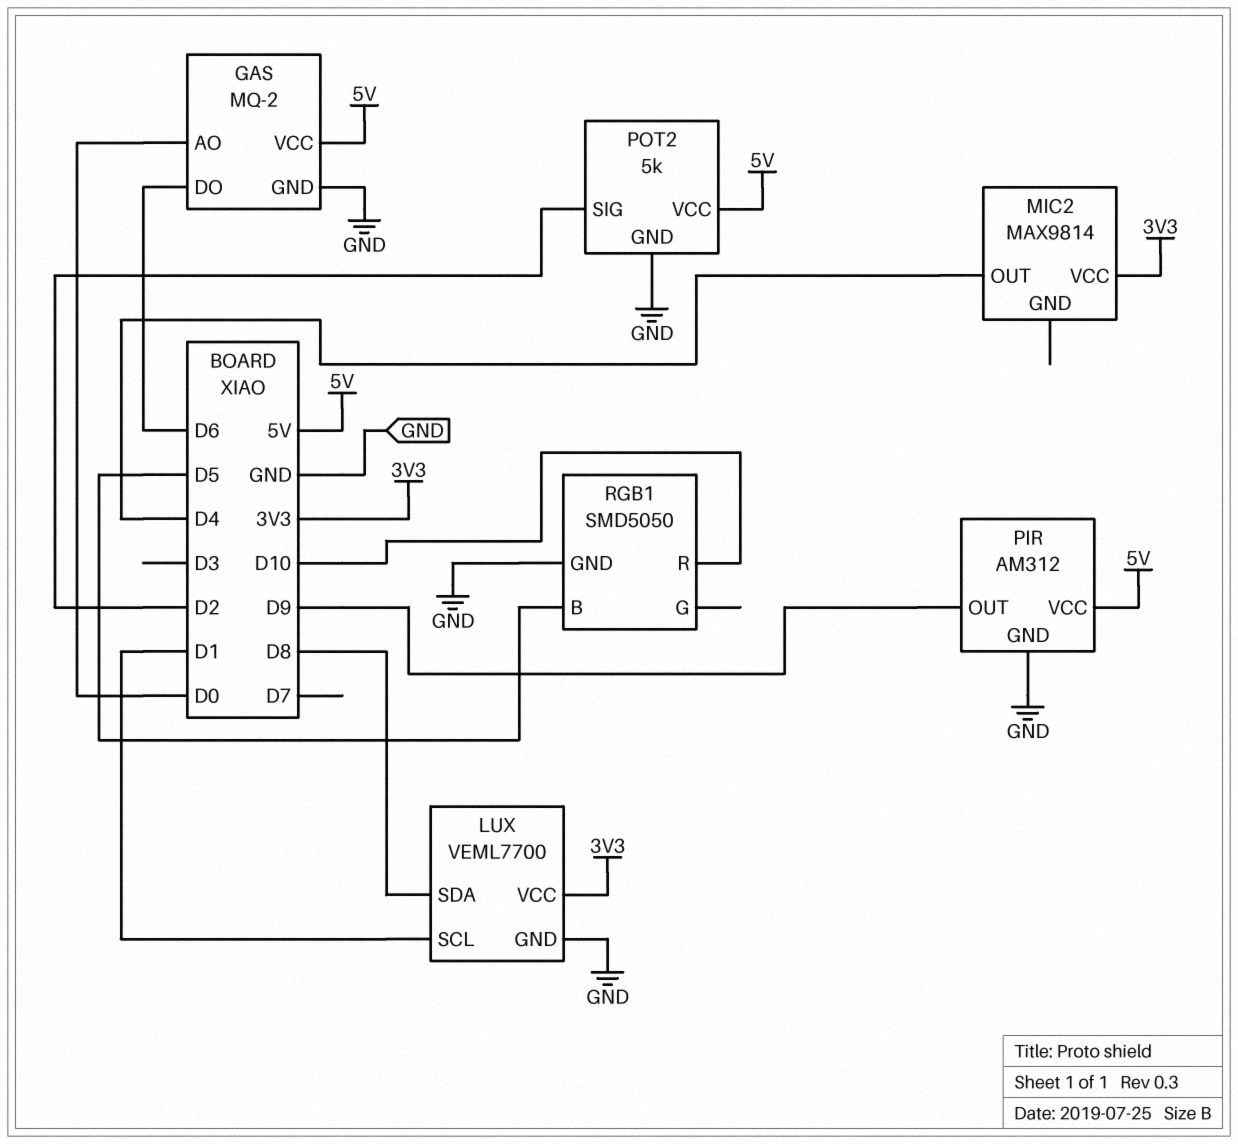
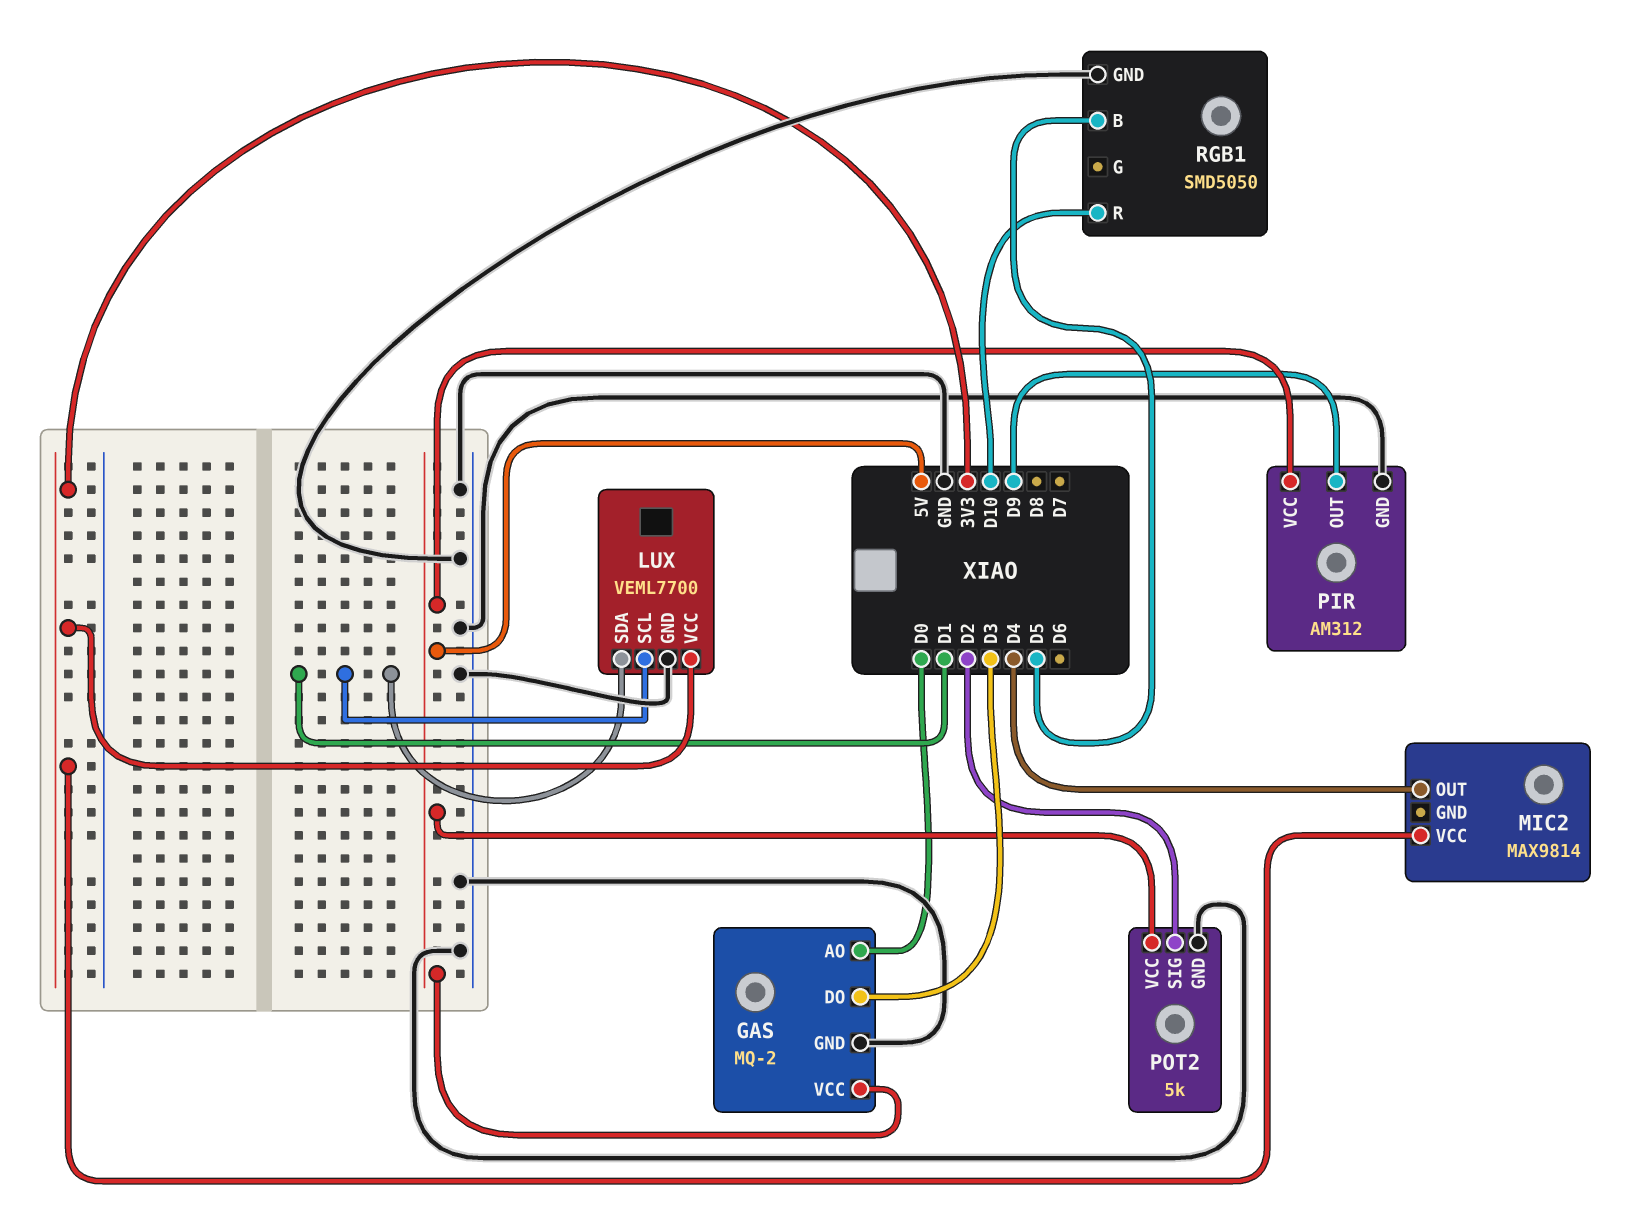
GAS pin DO: D6 -> D3
LUX pin SDA: D8 -> D1

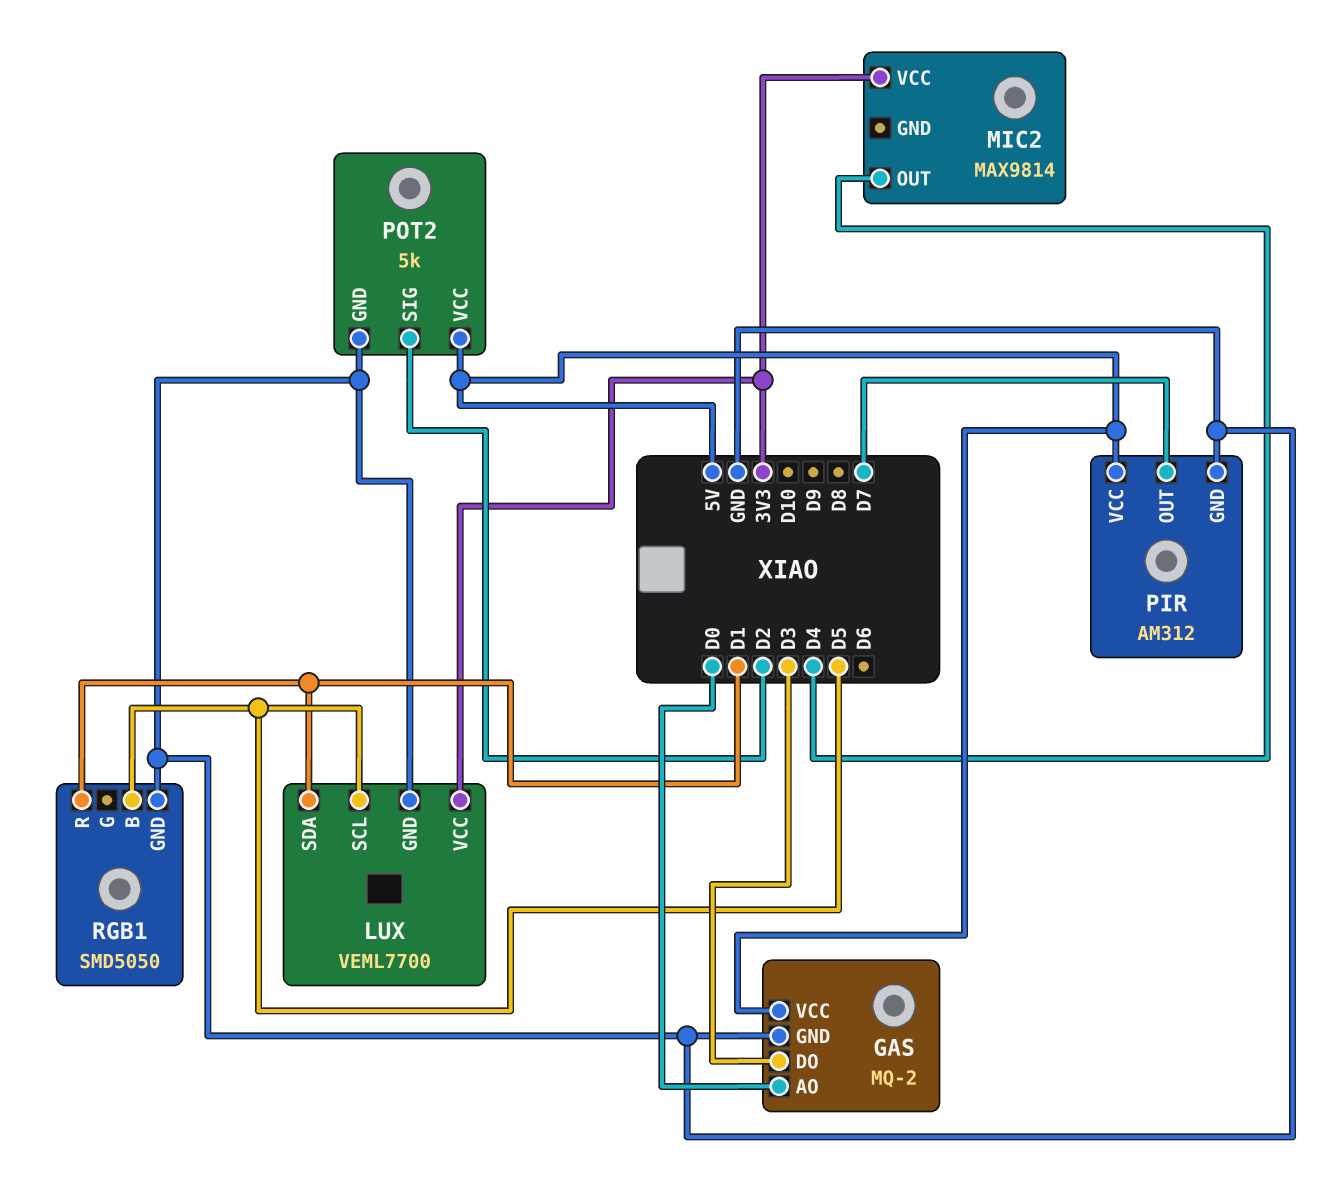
LUX pin SCL: D1 -> D5
PIR pin OUT: D9 -> D7
RGB1 pin R: D10 -> D1

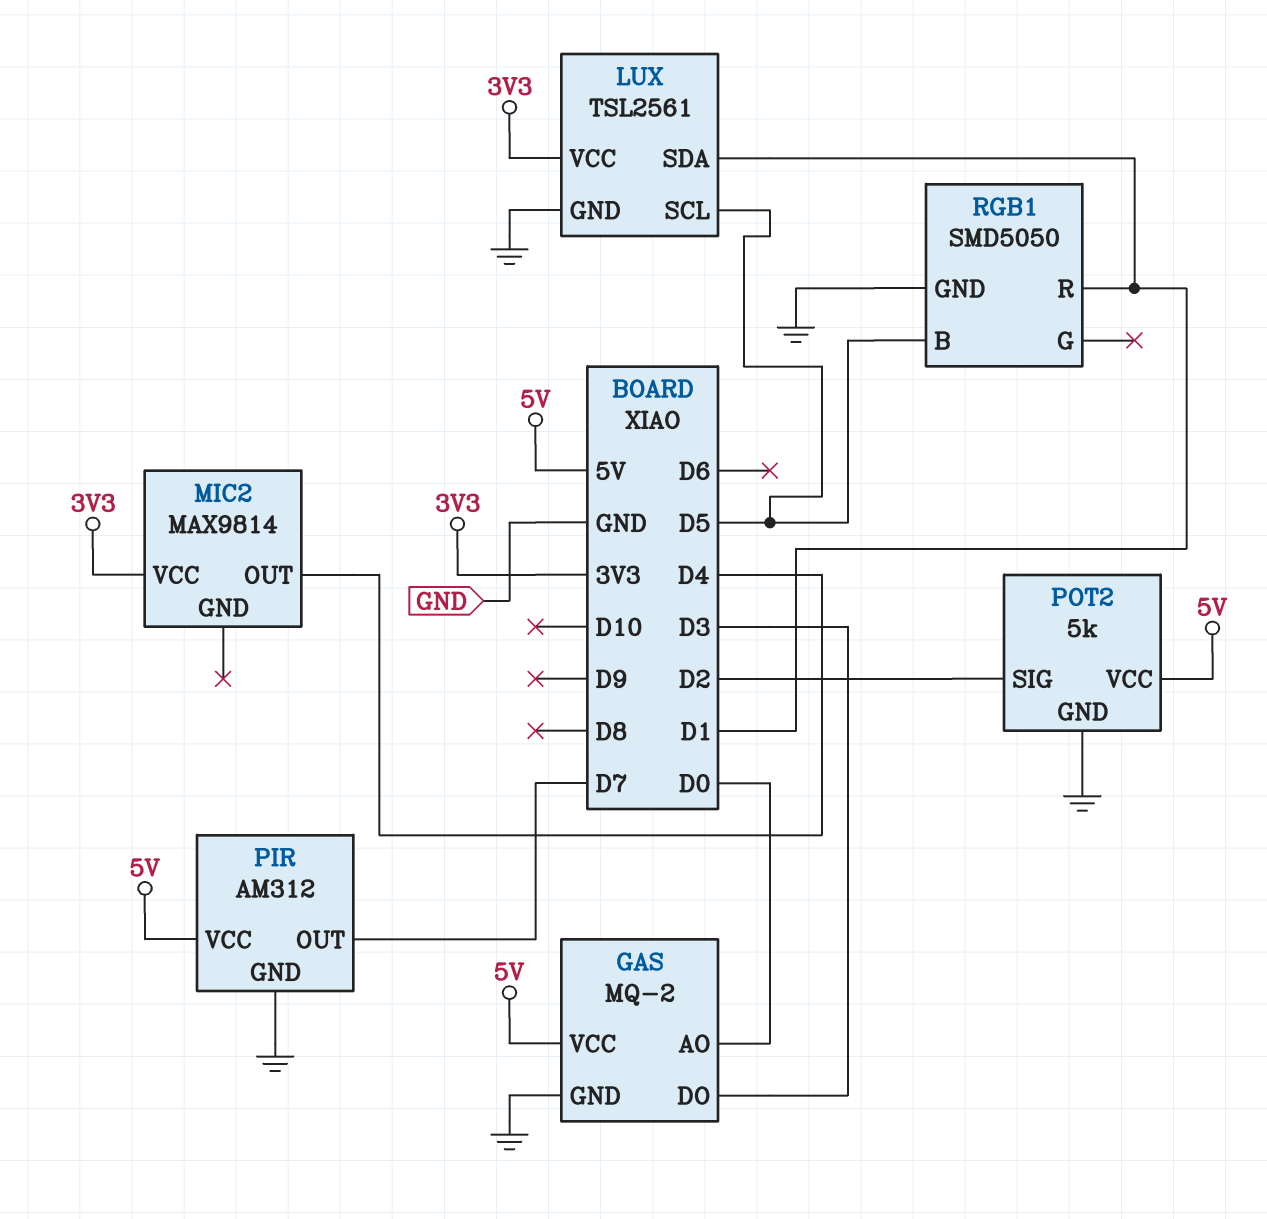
LUX: VEML7700 -> TSL2561

